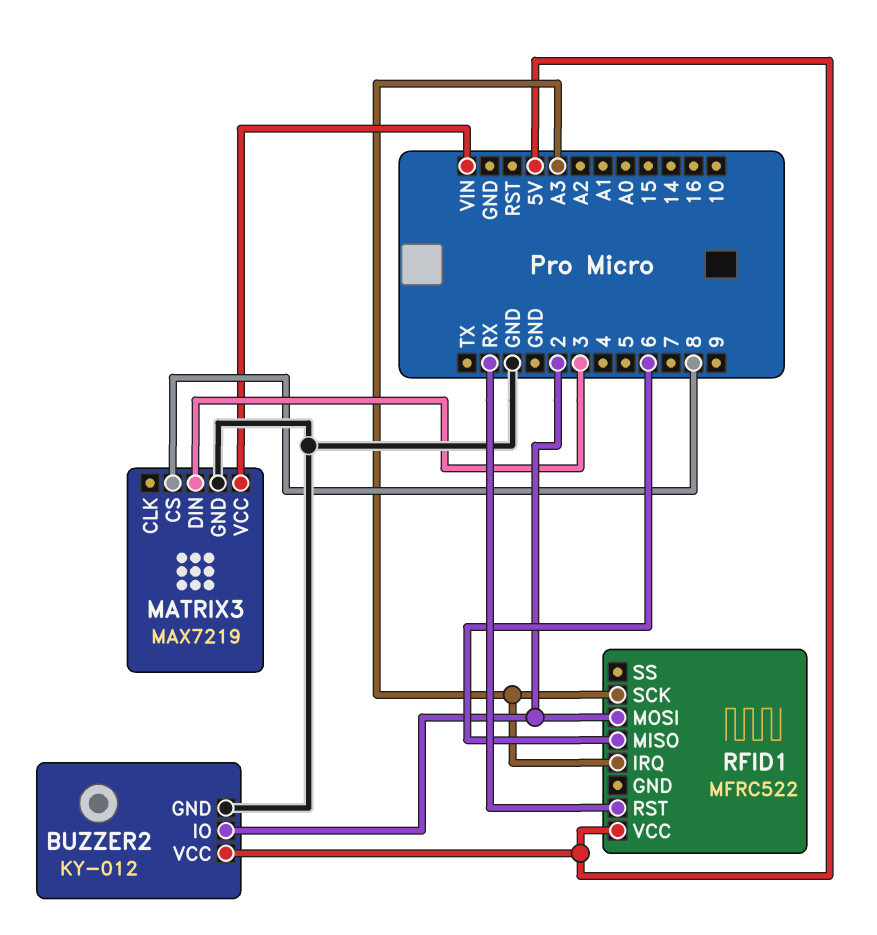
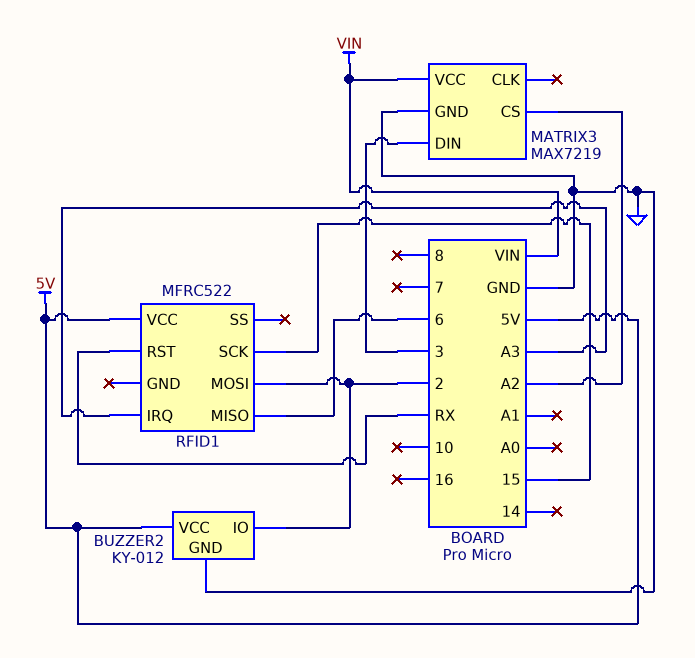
MATRIX3 pin CS: 8 -> A2
RFID1 pin SCK: A3 -> 15

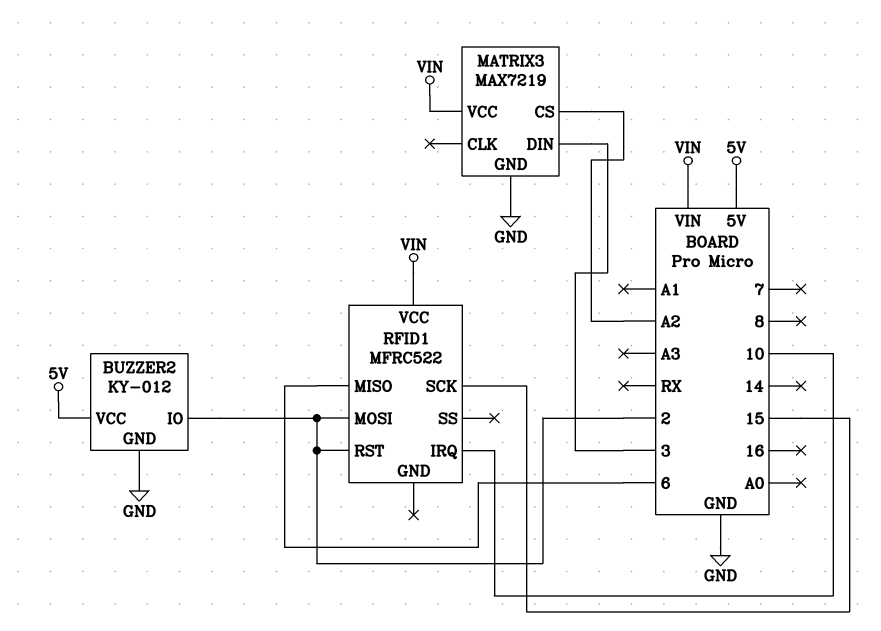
RFID1 pin IRQ: A3 -> 10
RFID1 pin RST: RX -> 2
RFID1 pin VCC: 5V -> VIN

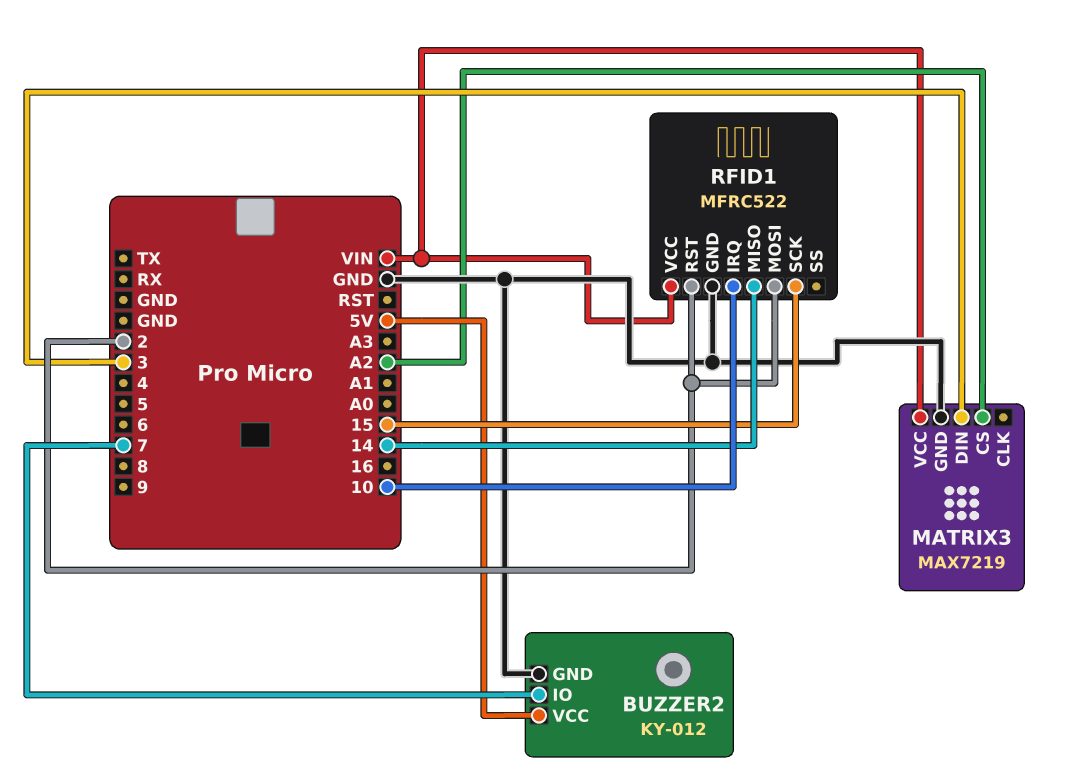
BUZZER2 pin IO: 2 -> 7
RFID1 pin GND: none -> GND
RFID1 pin MISO: 6 -> 14

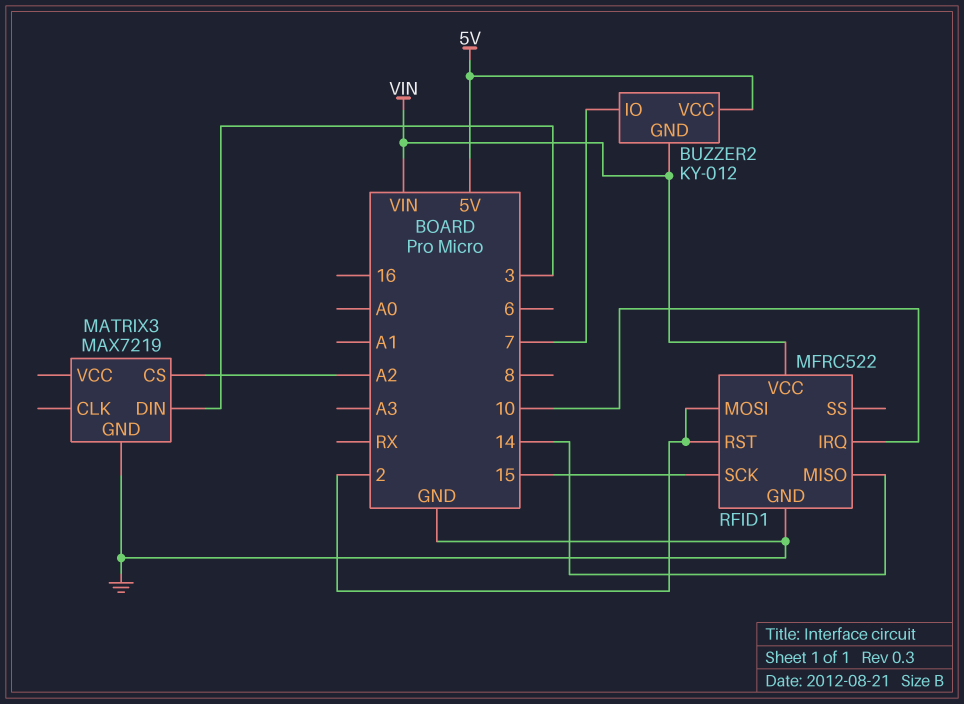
BUZZER2 pin GND: GND -> VIN
MATRIX3 pin VCC: VIN -> none

